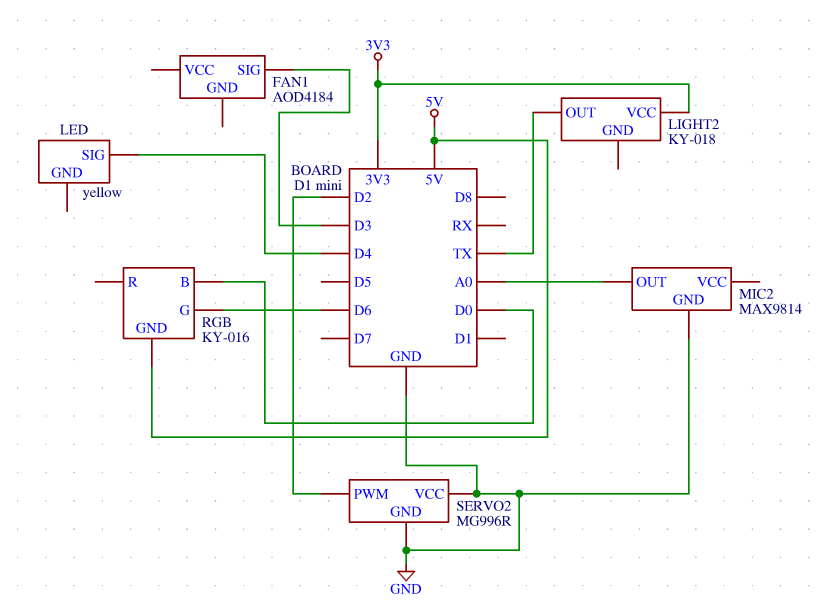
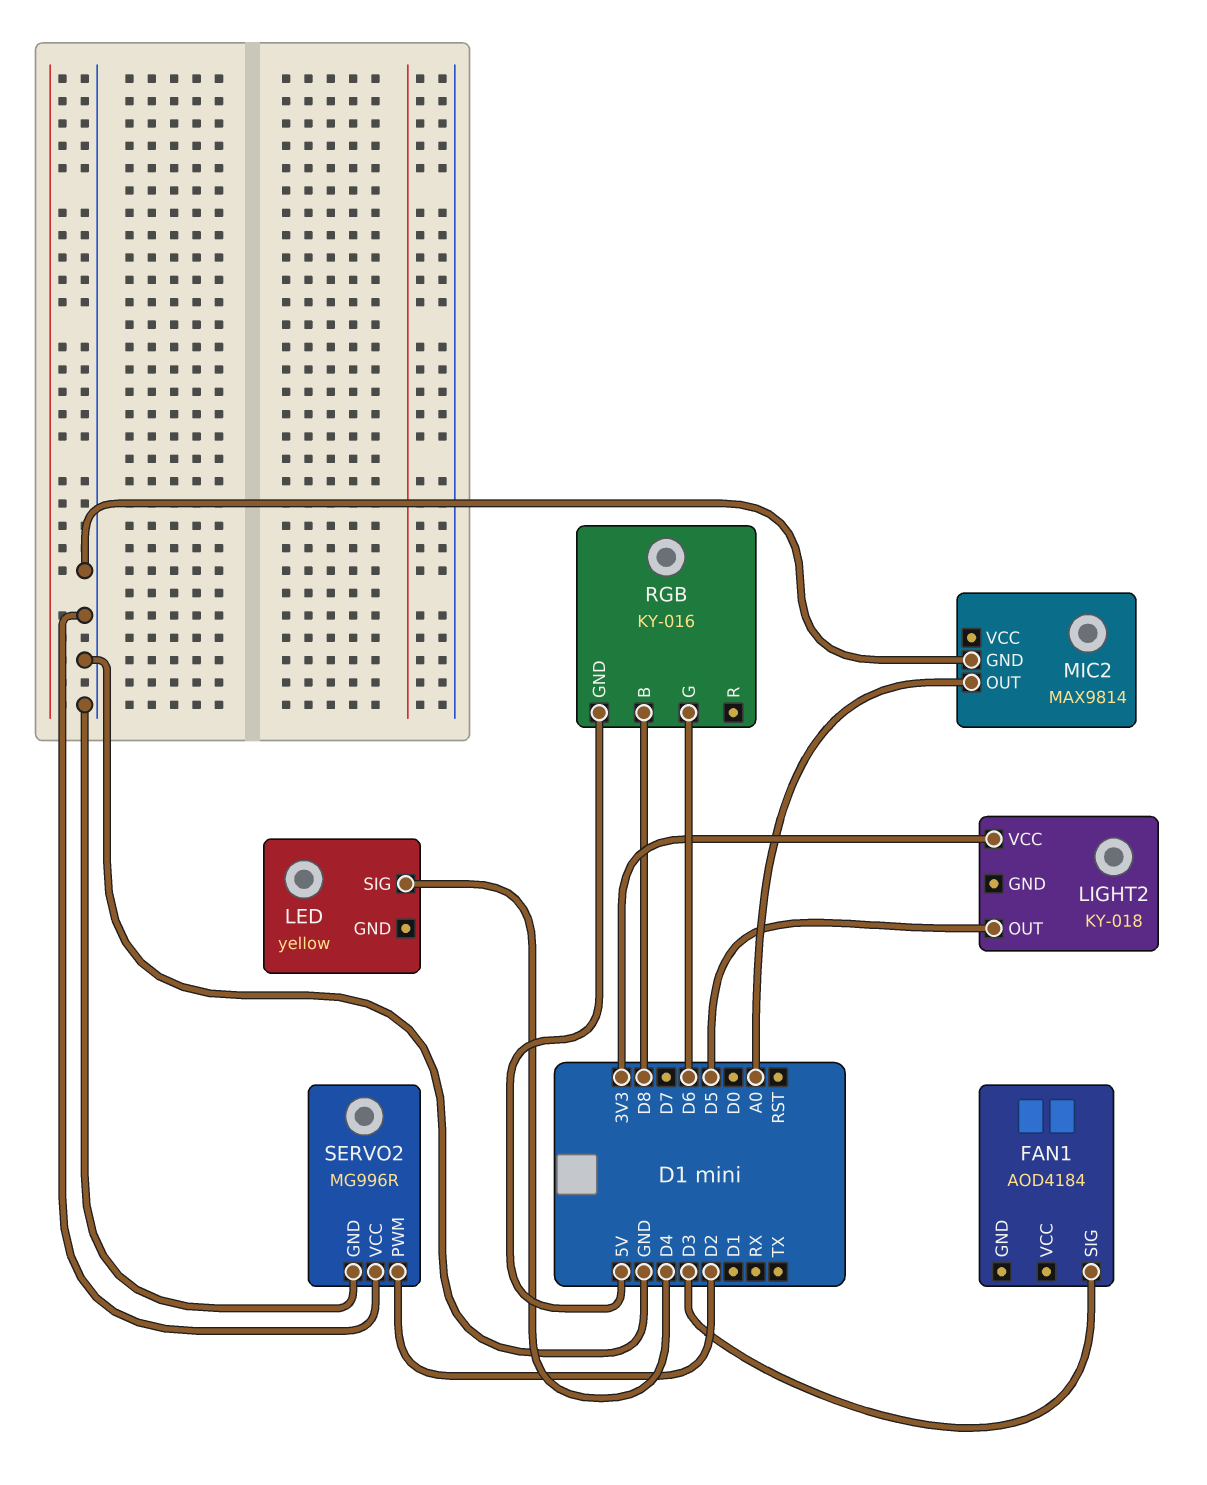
LIGHT2 pin OUT: TX -> D5
RGB pin B: D0 -> D8

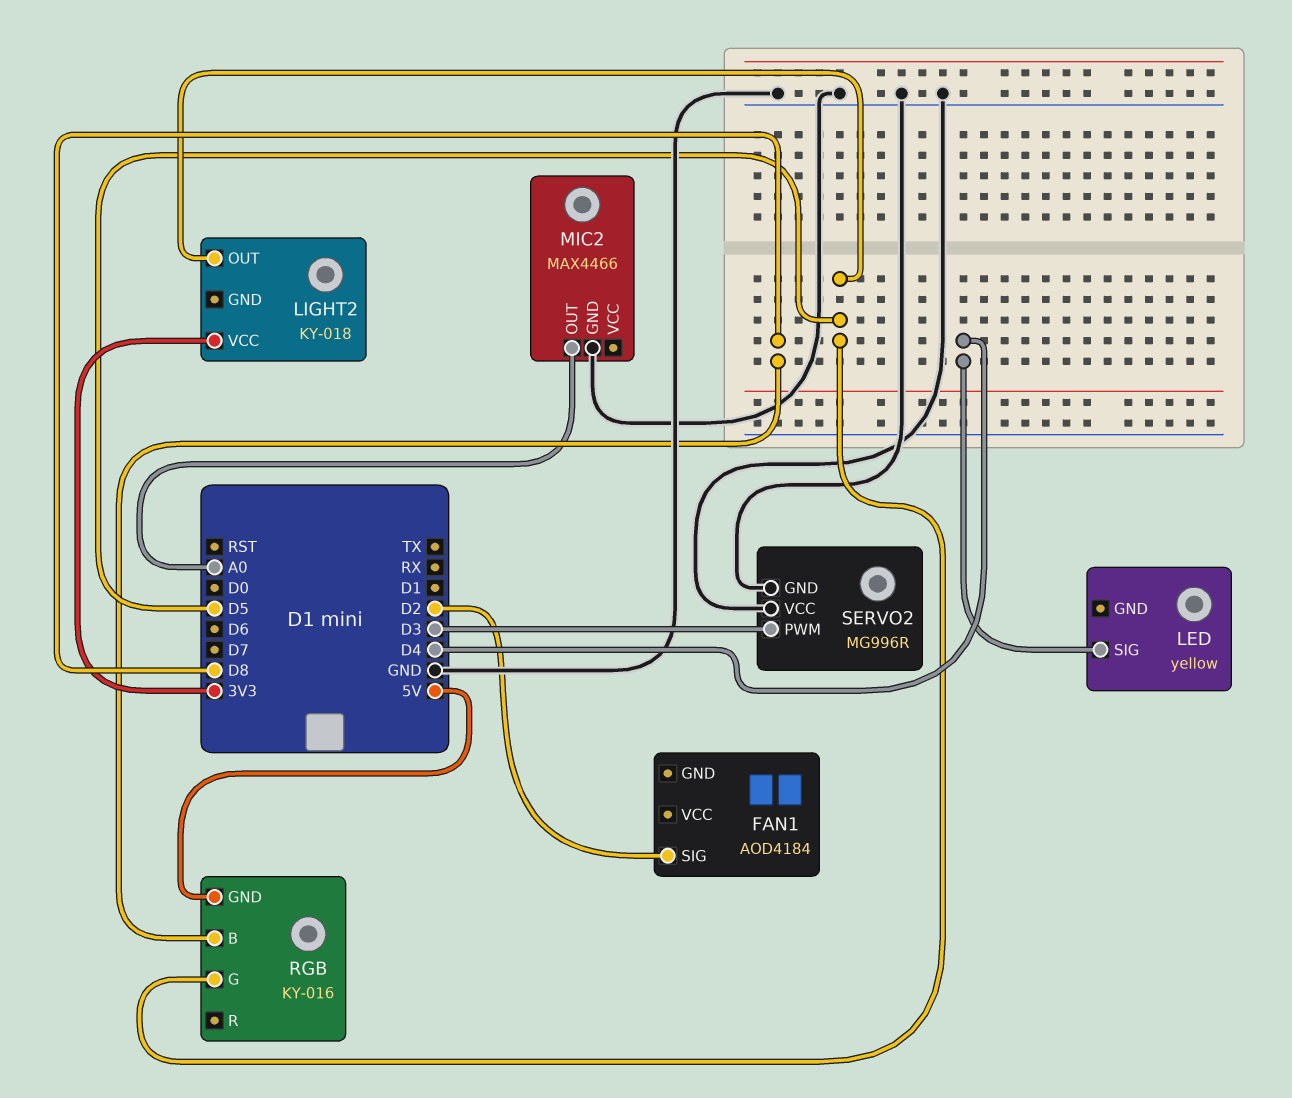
FAN1 pin SIG: D3 -> D2
MIC2: MAX9814 -> MAX4466
RGB pin G: D6 -> D5
SERVO2 pin PWM: D2 -> D3

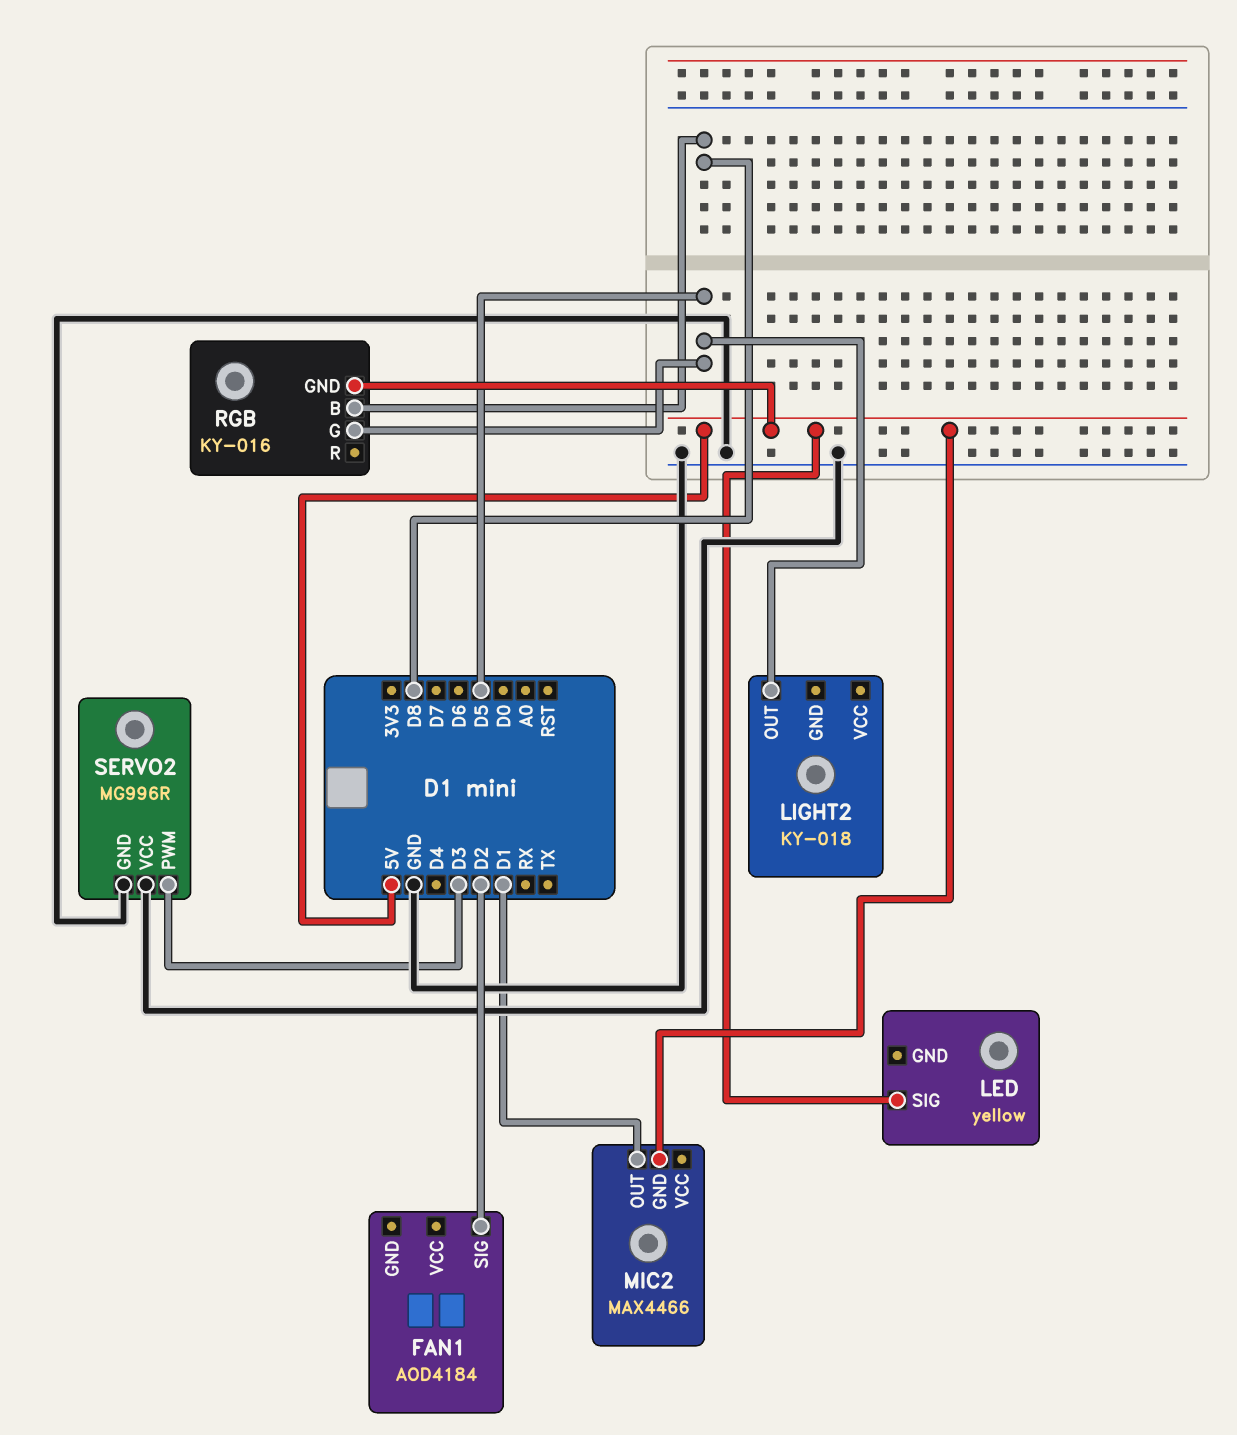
LED pin SIG: D4 -> 5V
LIGHT2 pin VCC: 3V3 -> none
MIC2 pin GND: GND -> 5V
MIC2 pin OUT: A0 -> D1

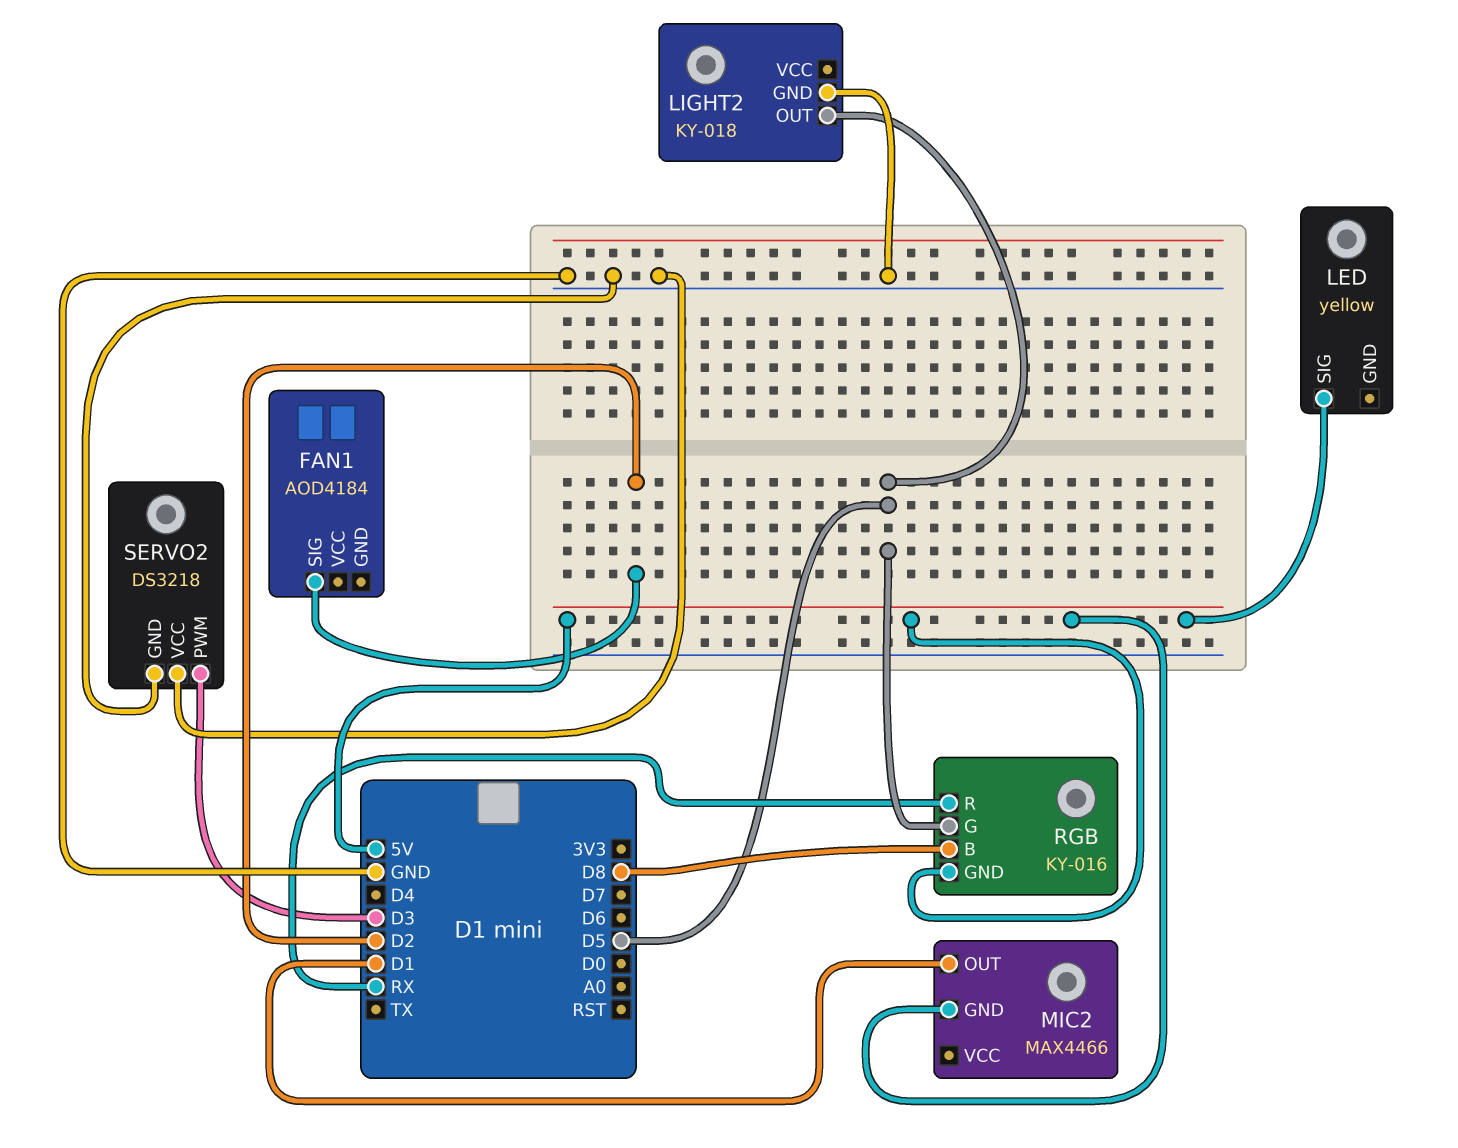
LIGHT2 pin GND: none -> GND
RGB pin R: none -> RX
SERVO2: MG996R -> DS3218

